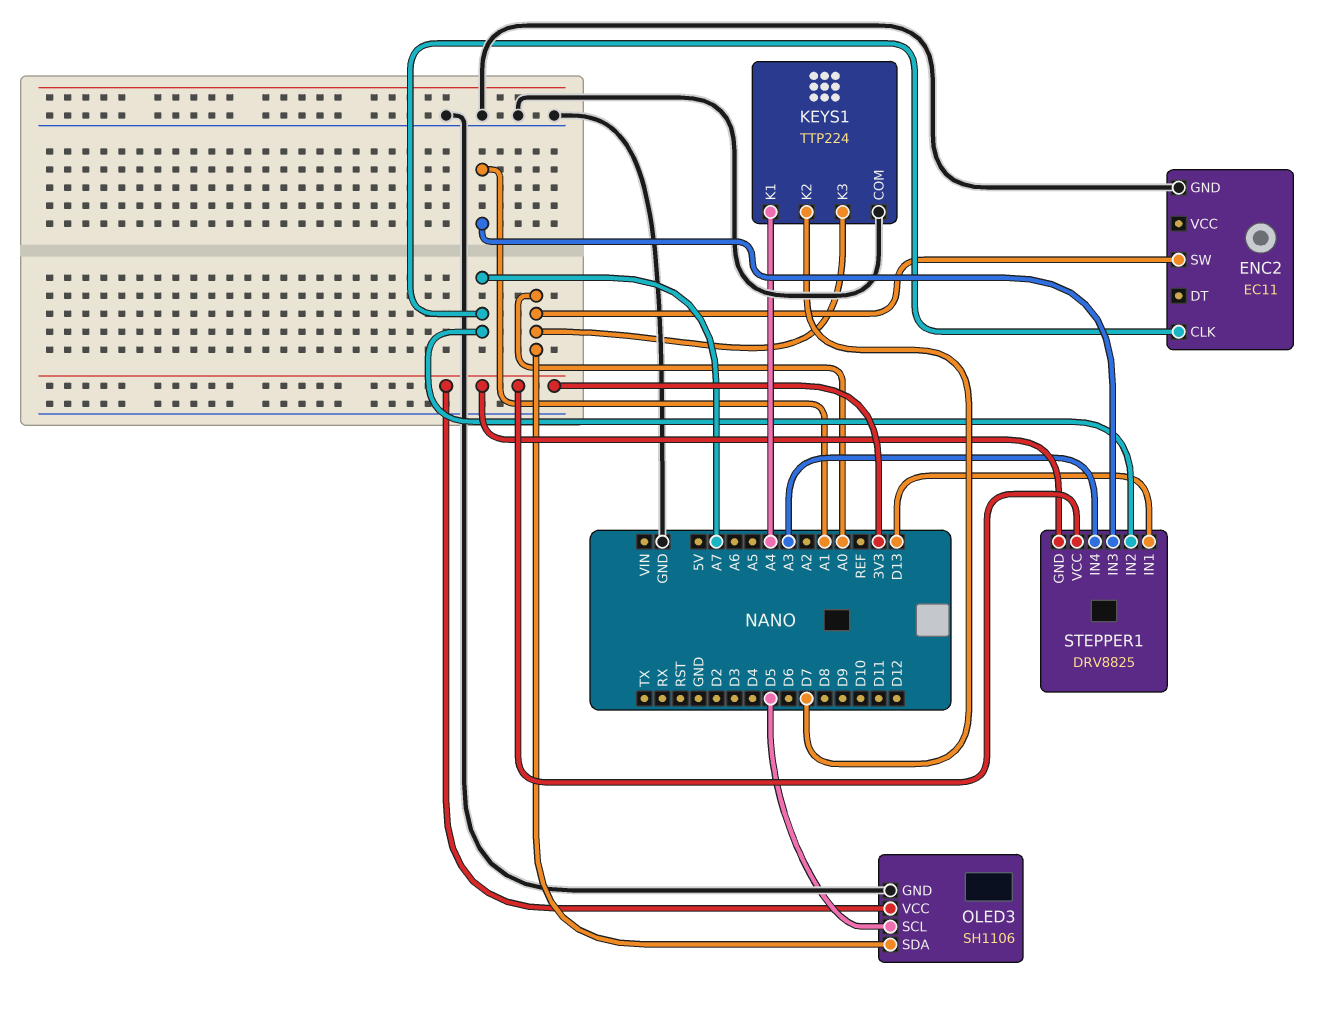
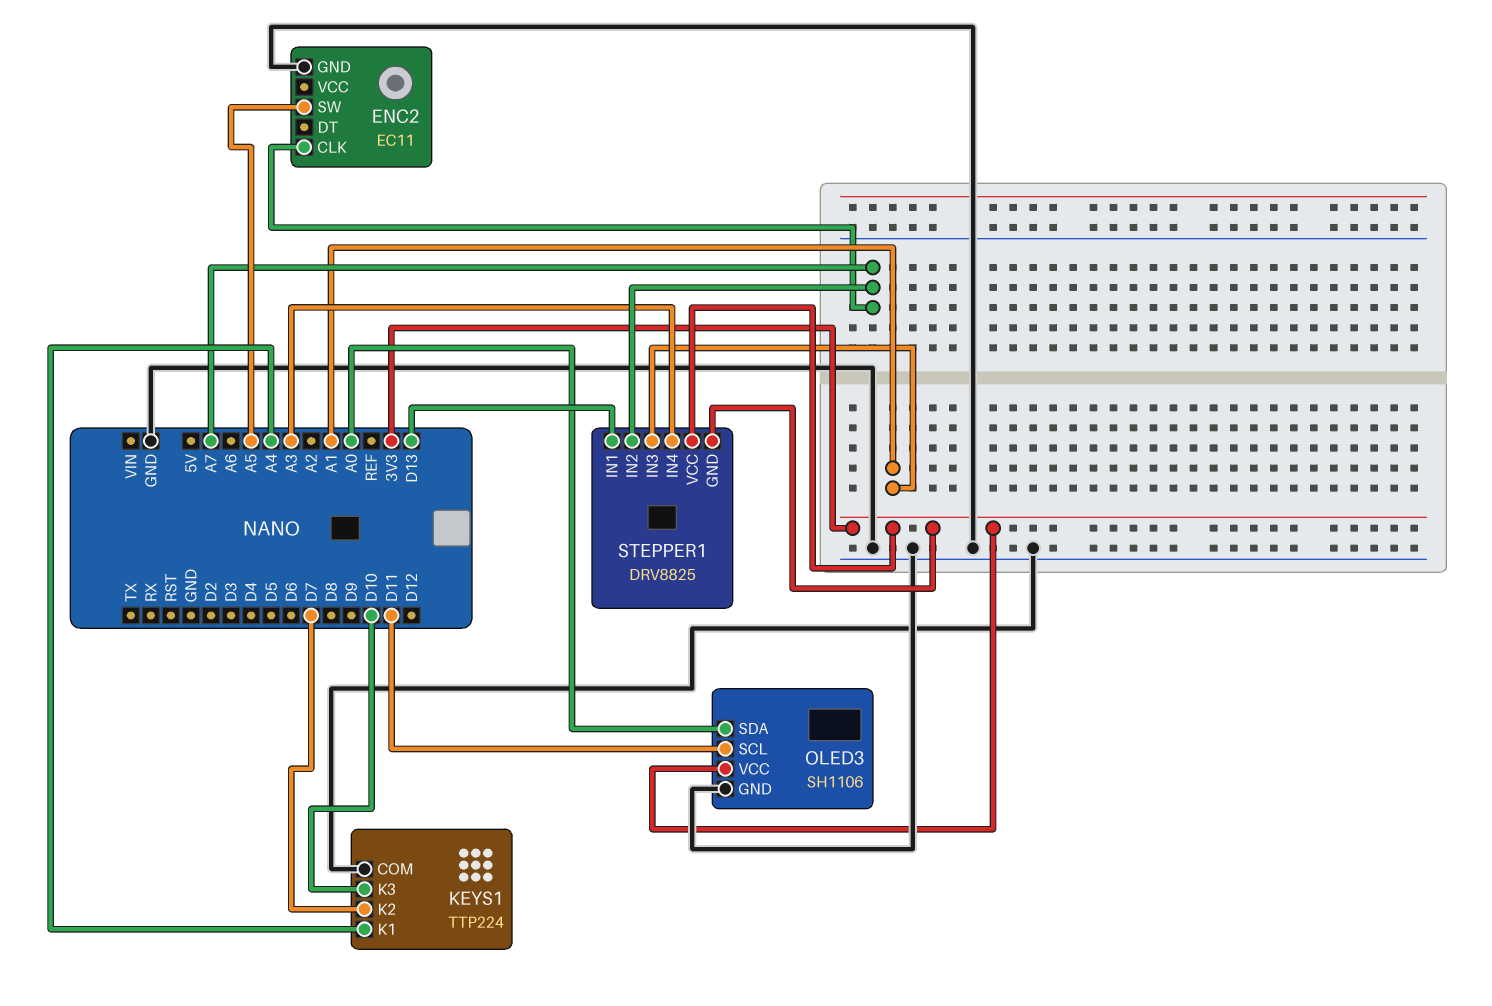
ENC2 pin SW: A0 -> A5
KEYS1 pin K3: A0 -> D10
OLED3 pin SCL: D5 -> D11

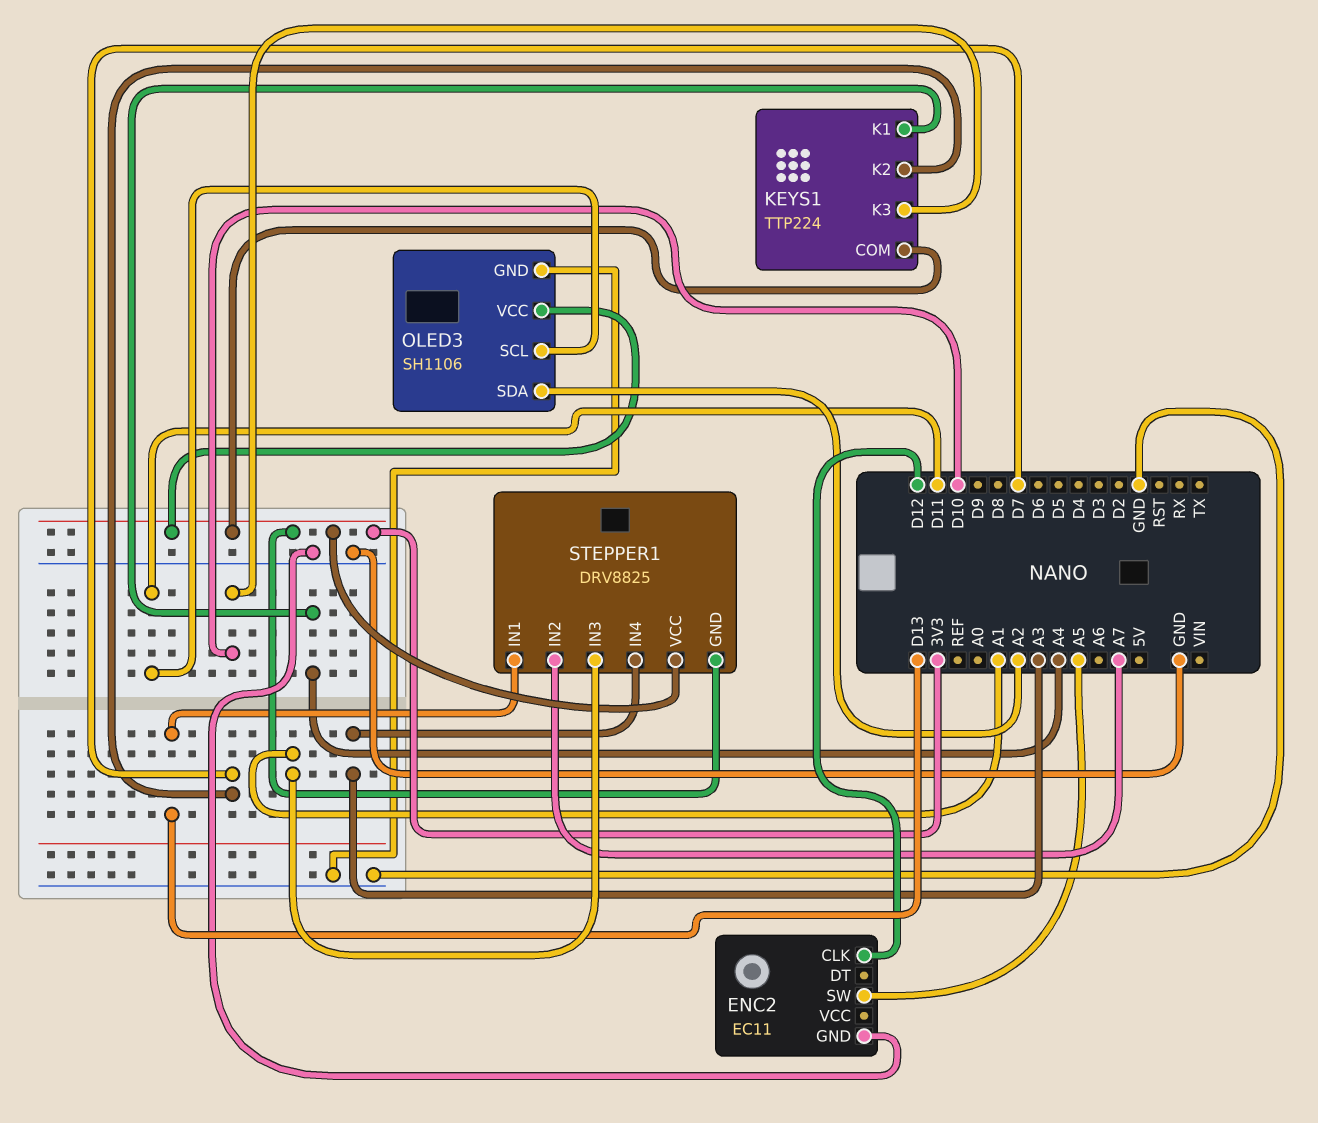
ENC2 pin CLK: A7 -> D12
KEYS1 pin COM: GND -> 3V3
OLED3 pin SDA: A0 -> A2

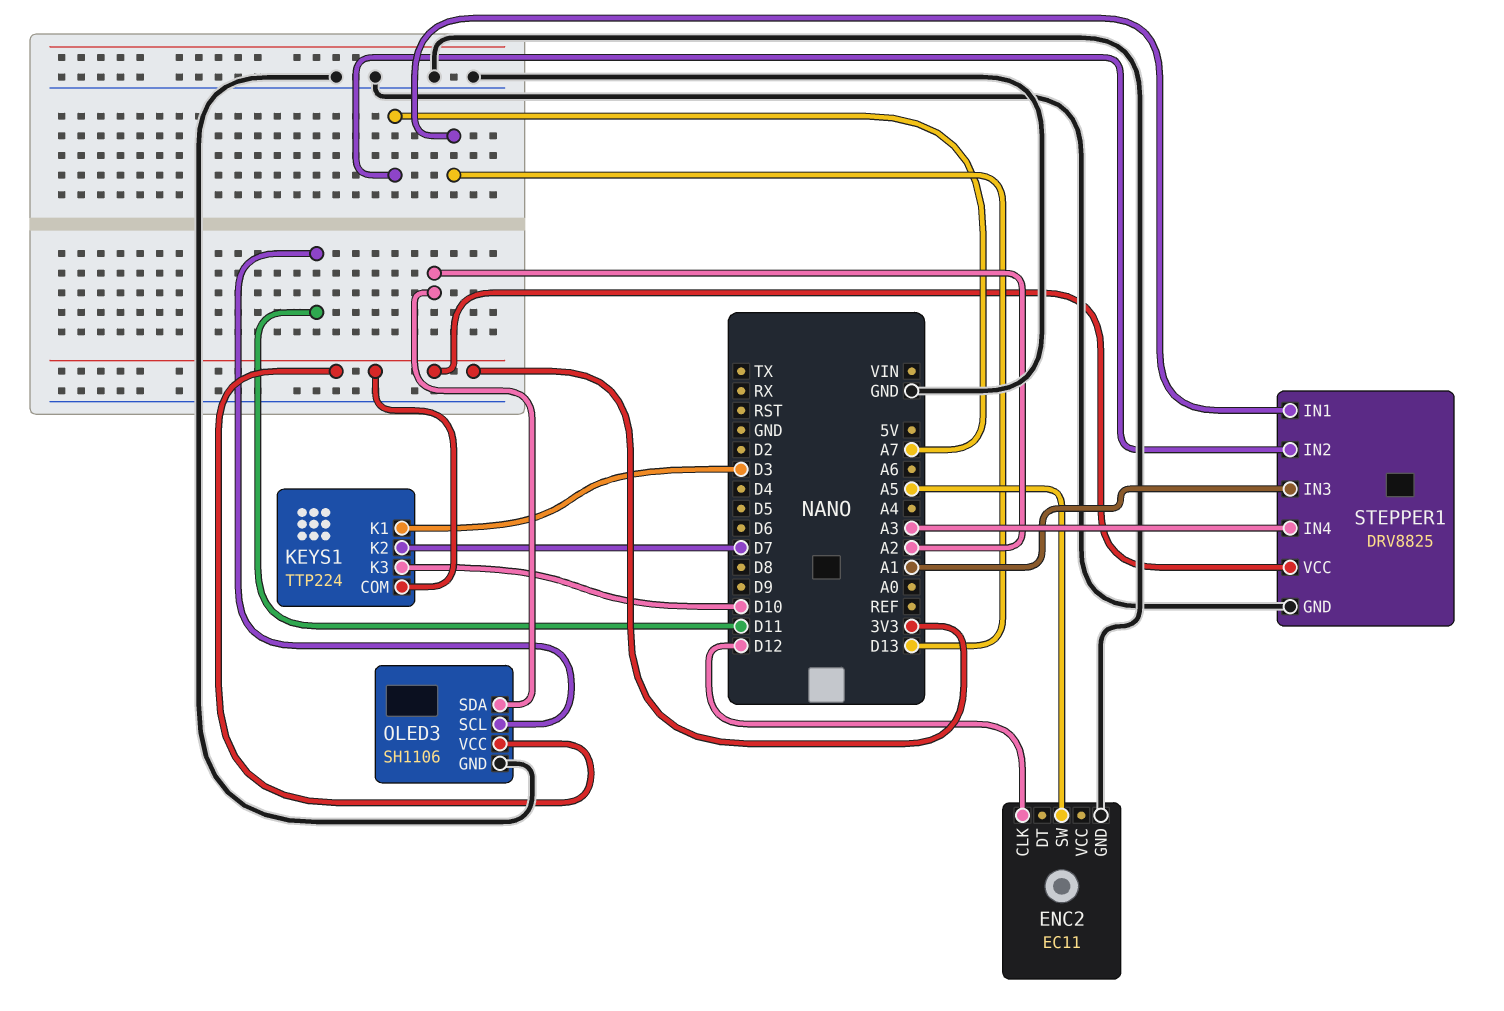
KEYS1 pin K1: A4 -> D3
STEPPER1 pin GND: 3V3 -> GND

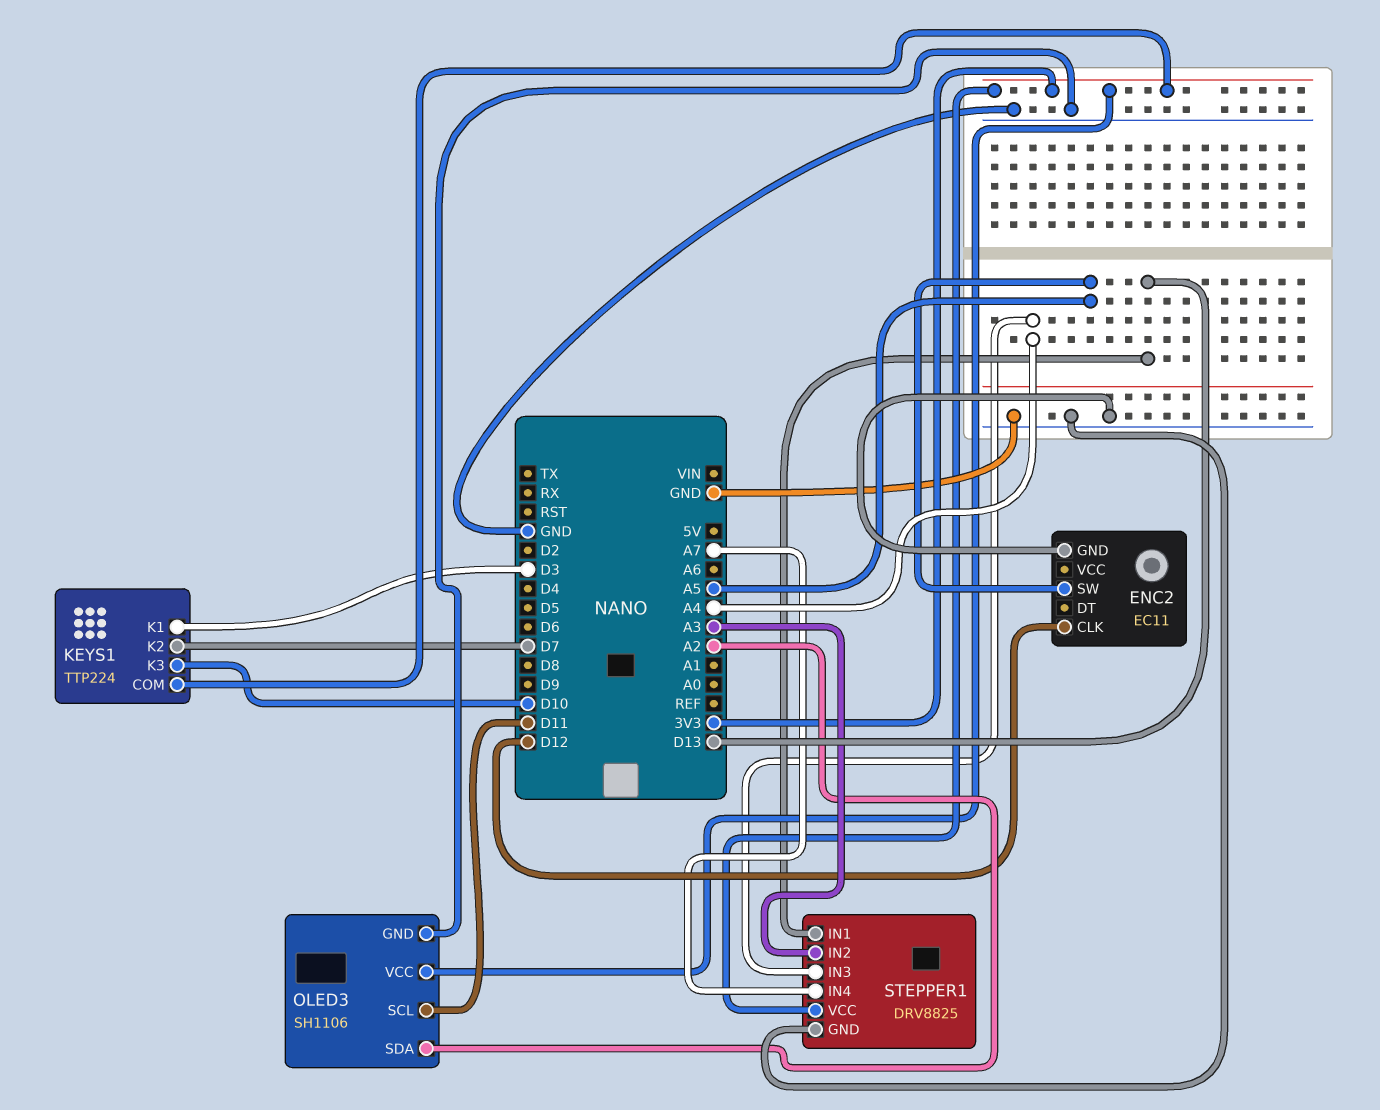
STEPPER1 pin IN2: A7 -> A3
STEPPER1 pin IN3: A1 -> A4
STEPPER1 pin IN4: A3 -> A7

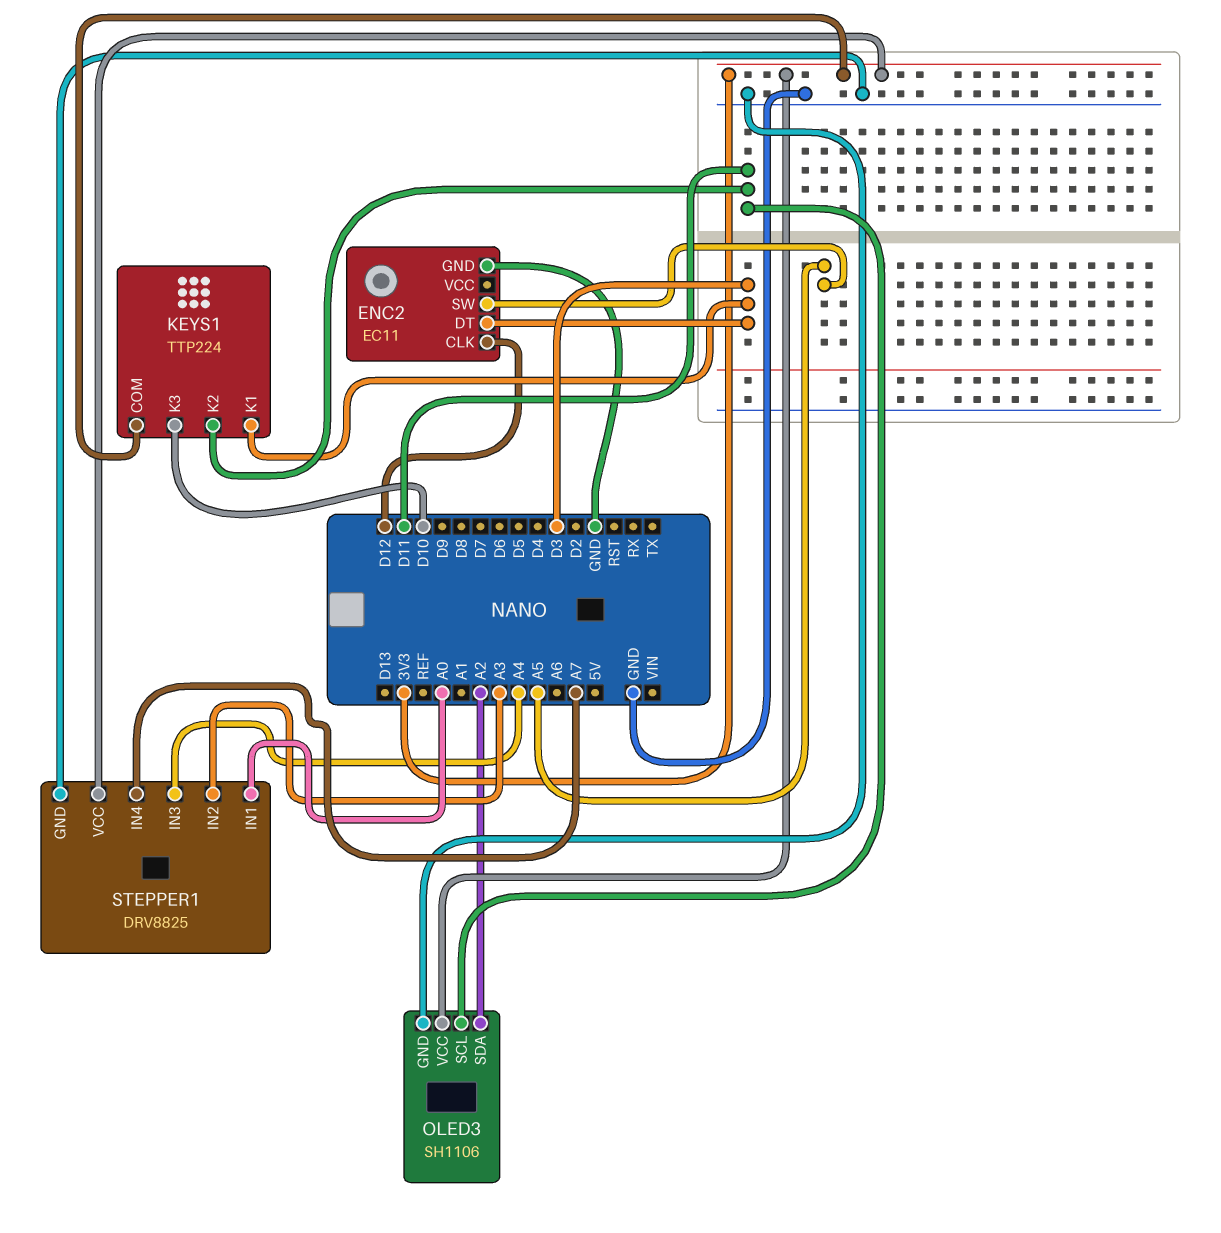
ENC2 pin DT: none -> D3
KEYS1 pin K2: D7 -> D11
STEPPER1 pin IN1: D13 -> A0

